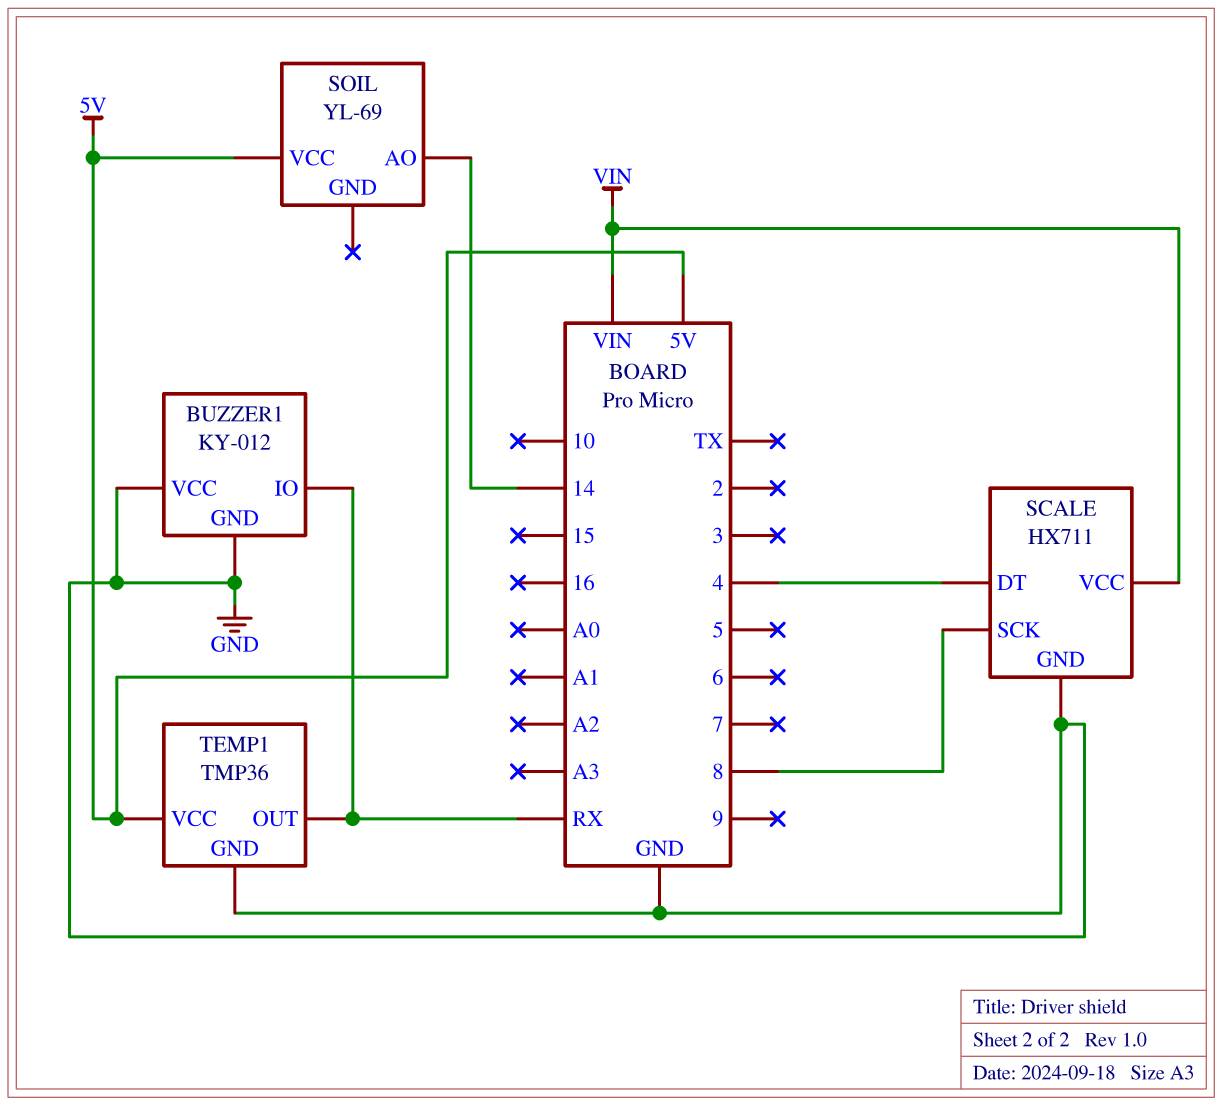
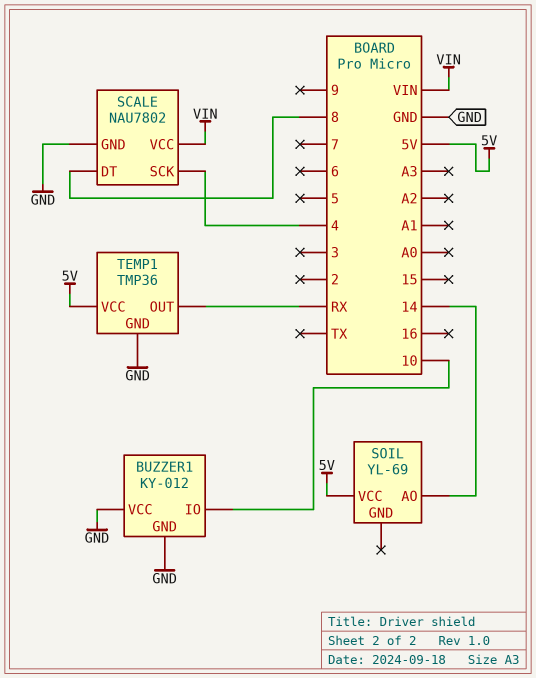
BUZZER1 pin IO: RX -> 10
SCALE: HX711 -> NAU7802
SCALE pin DT: 4 -> 8
SCALE pin SCK: 8 -> 4

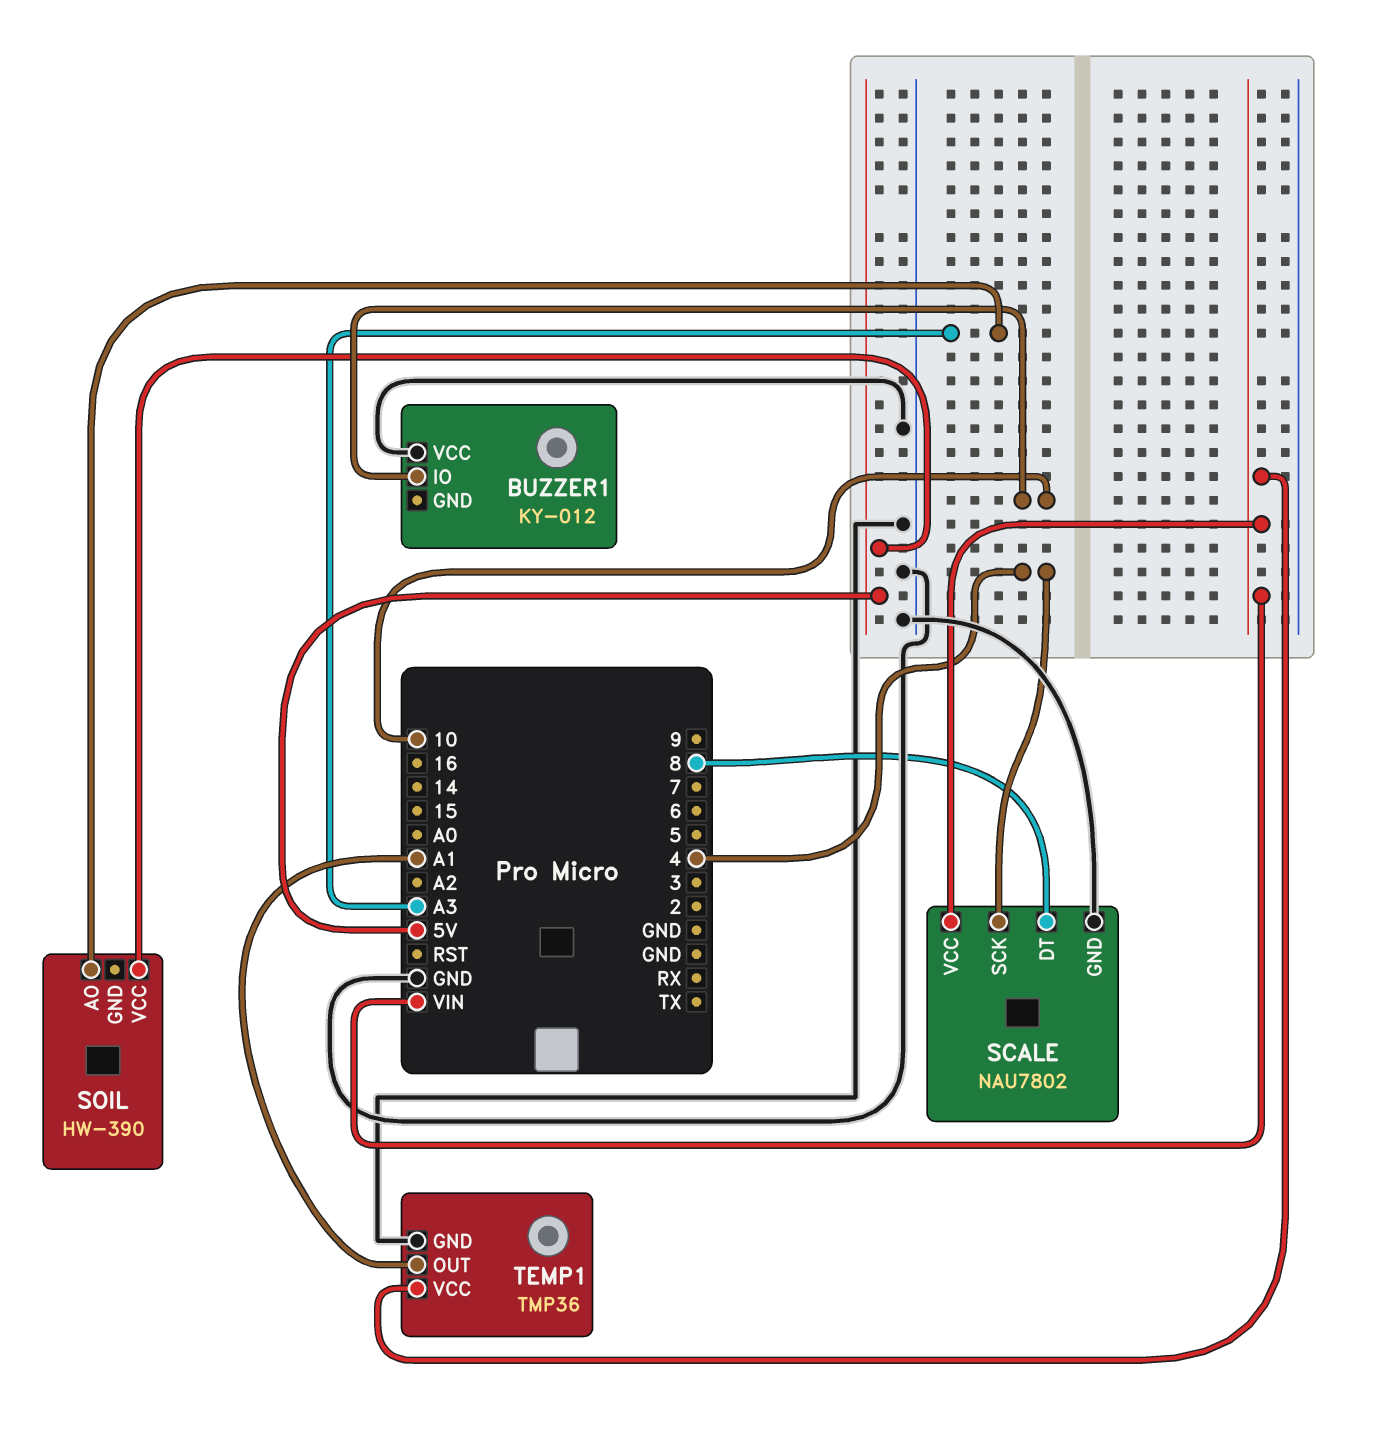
BUZZER1 pin GND: GND -> none
SOIL: YL-69 -> HW-390
SOIL pin AO: 14 -> A3
TEMP1 pin OUT: RX -> A1
TEMP1 pin VCC: 5V -> VIN

